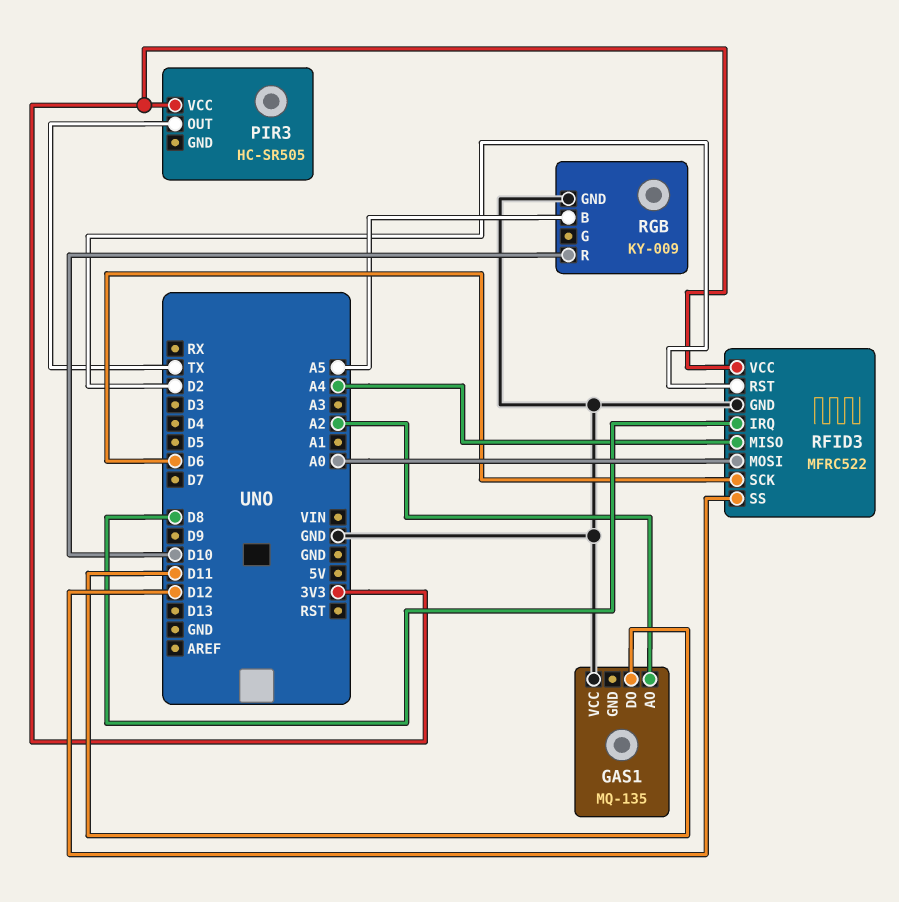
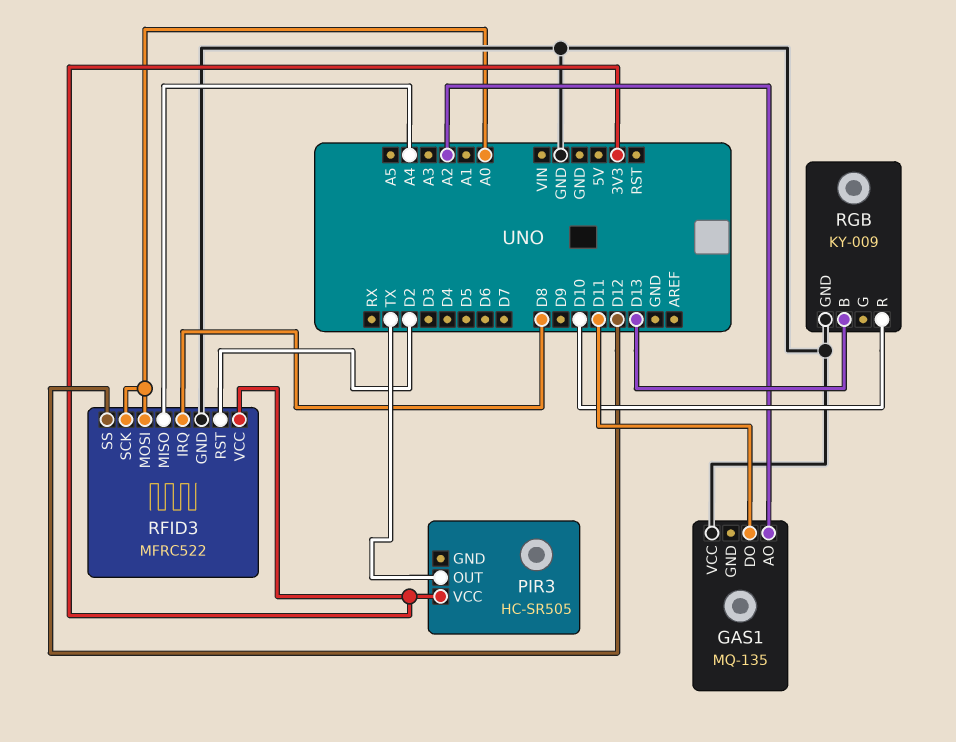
RFID3 pin SCK: D6 -> A0
RGB pin B: A5 -> D13

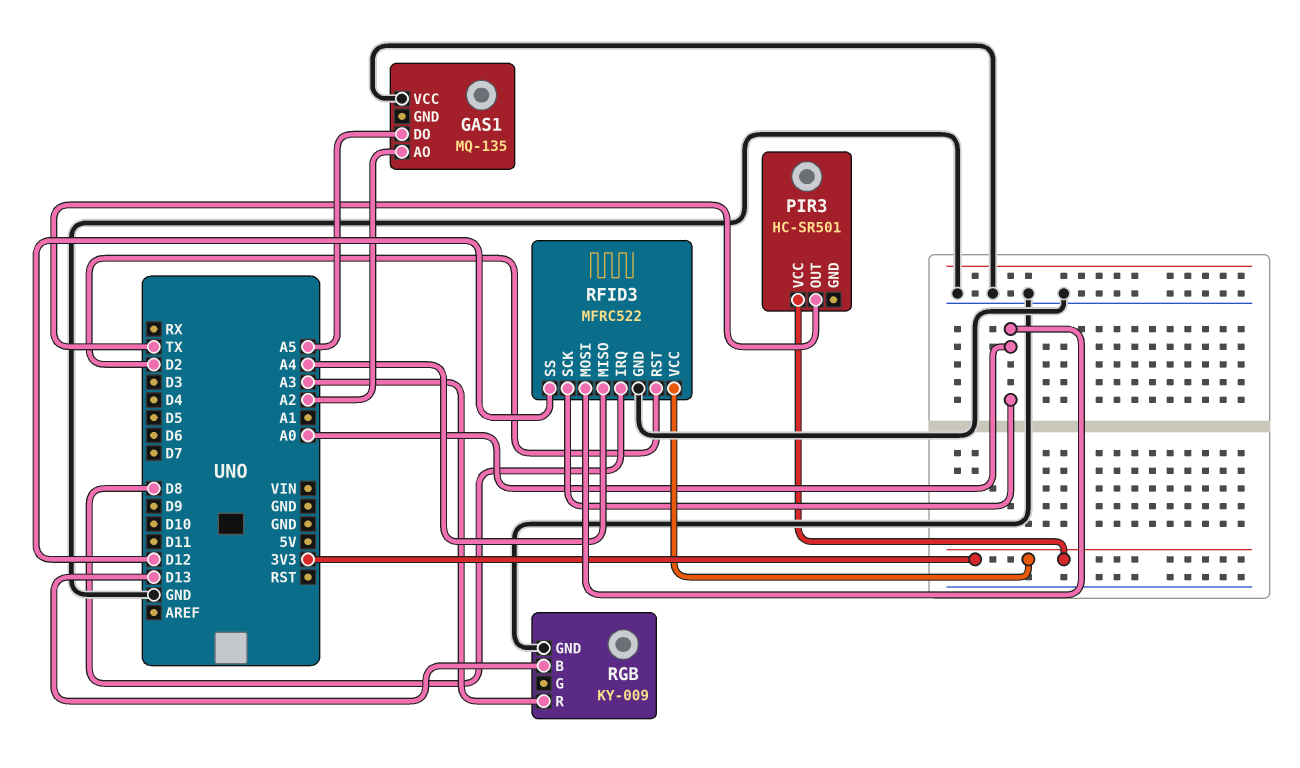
GAS1 pin DO: D11 -> A5
PIR3: HC-SR505 -> HC-SR501
RGB pin R: D10 -> A3

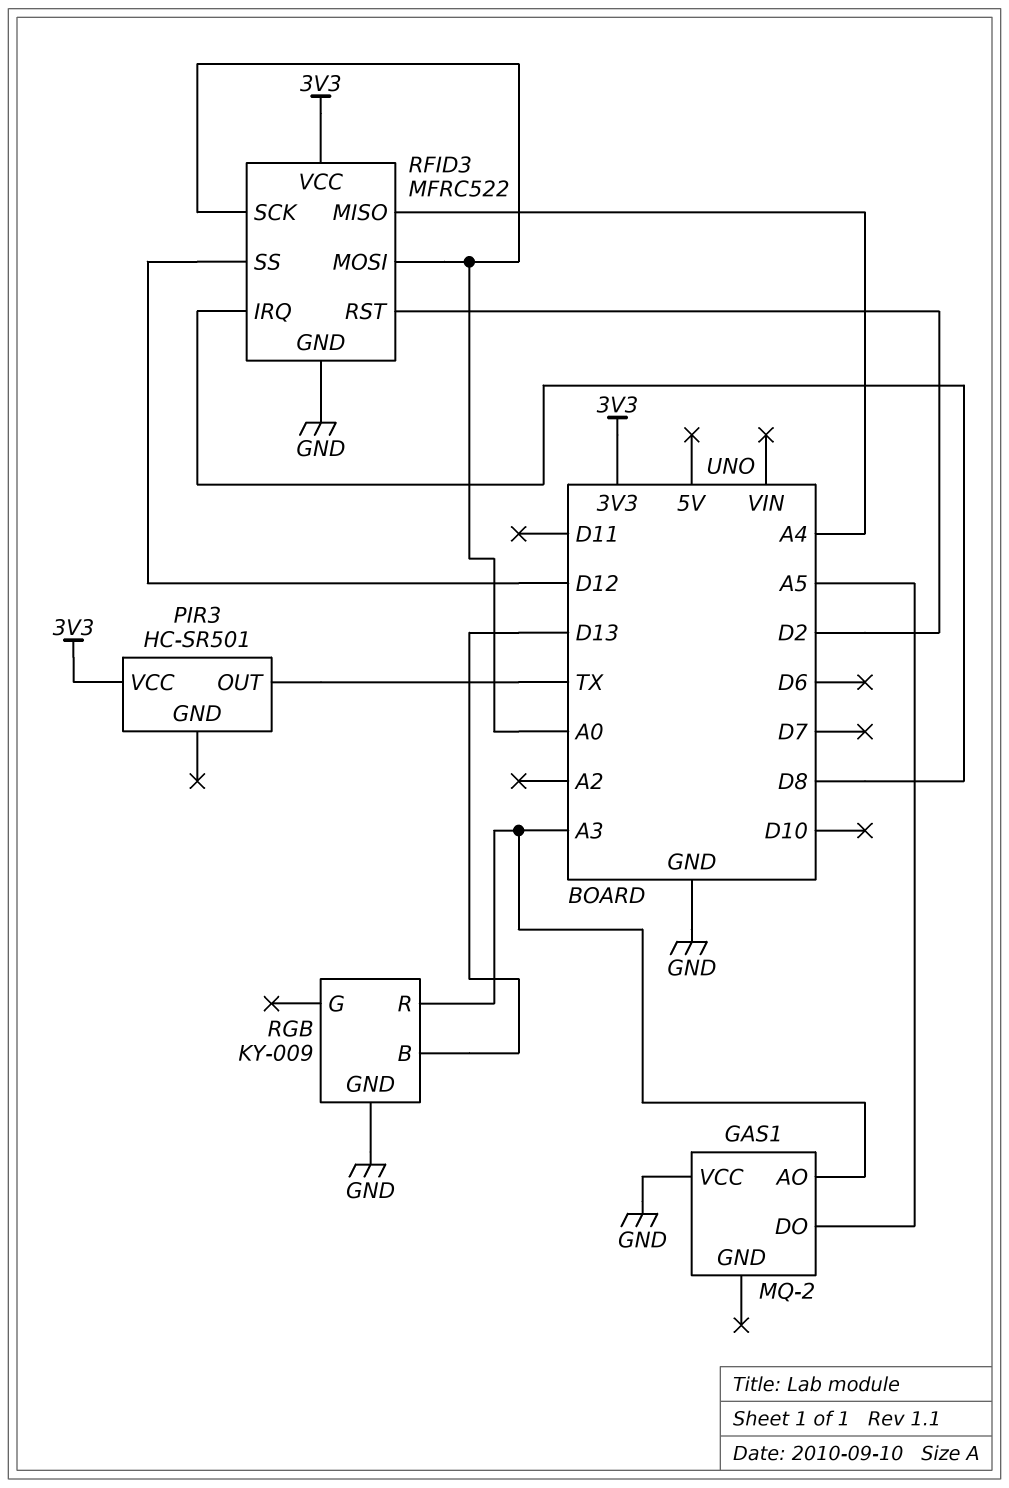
GAS1: MQ-135 -> MQ-2
GAS1 pin AO: A2 -> A3

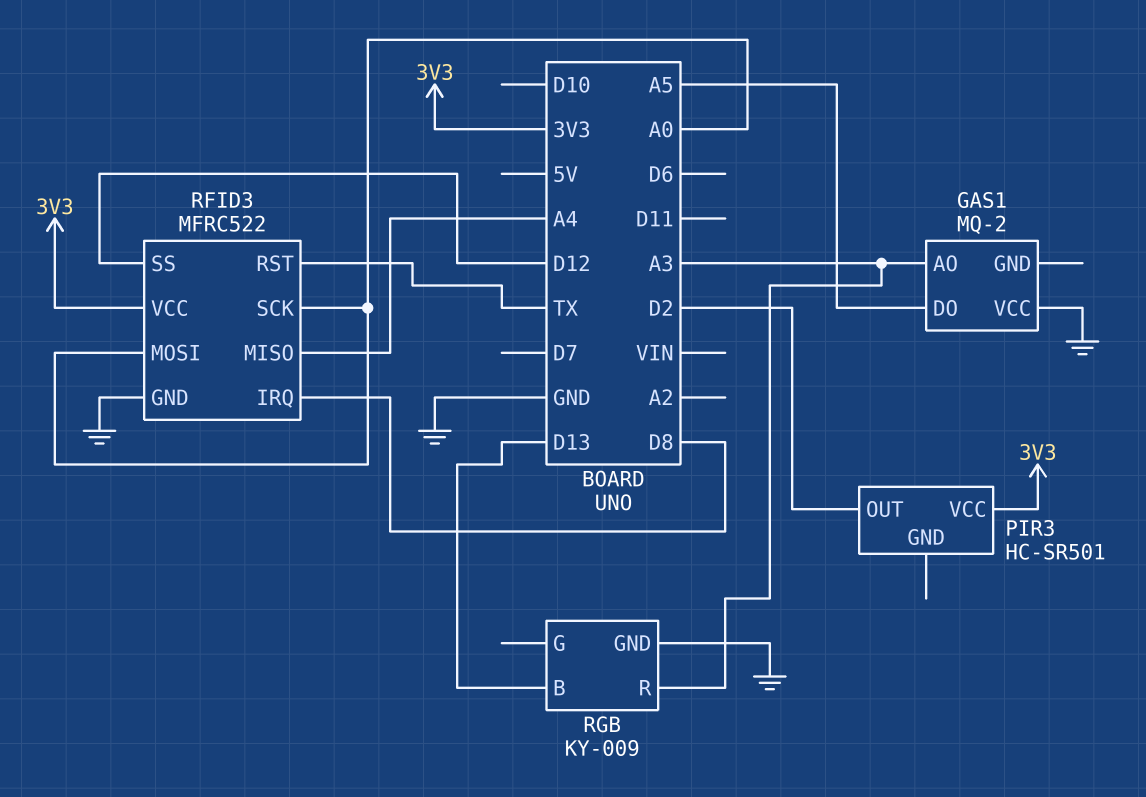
PIR3 pin OUT: TX -> D2
RFID3 pin RST: D2 -> TX

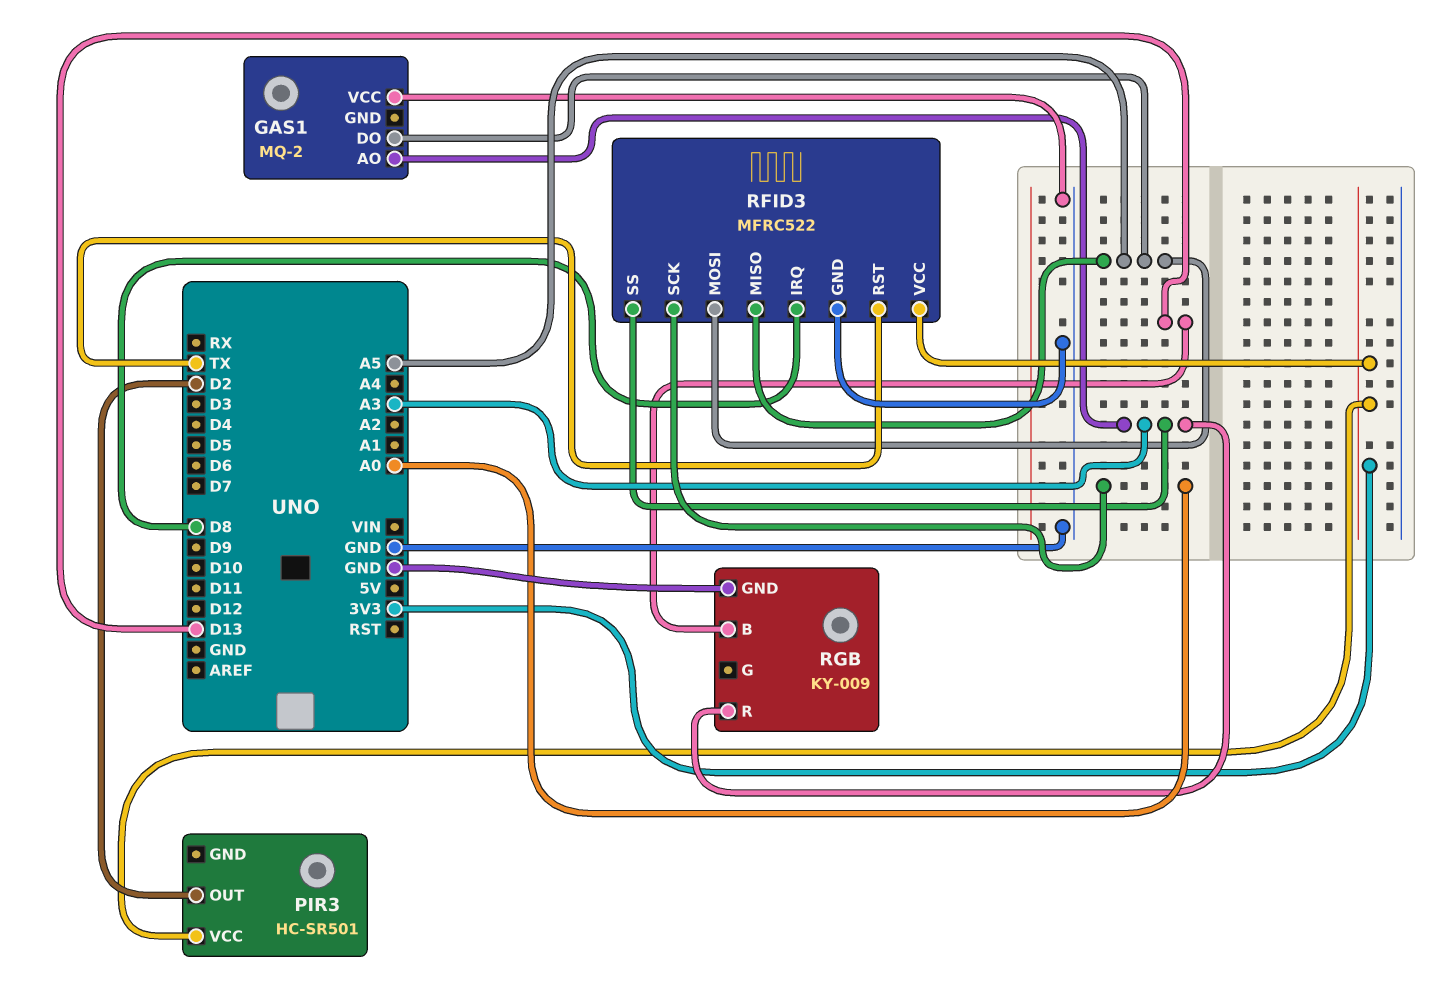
RFID3 pin MISO: A4 -> A5
RFID3 pin MOSI: A0 -> A5
RFID3 pin SS: D12 -> A3

